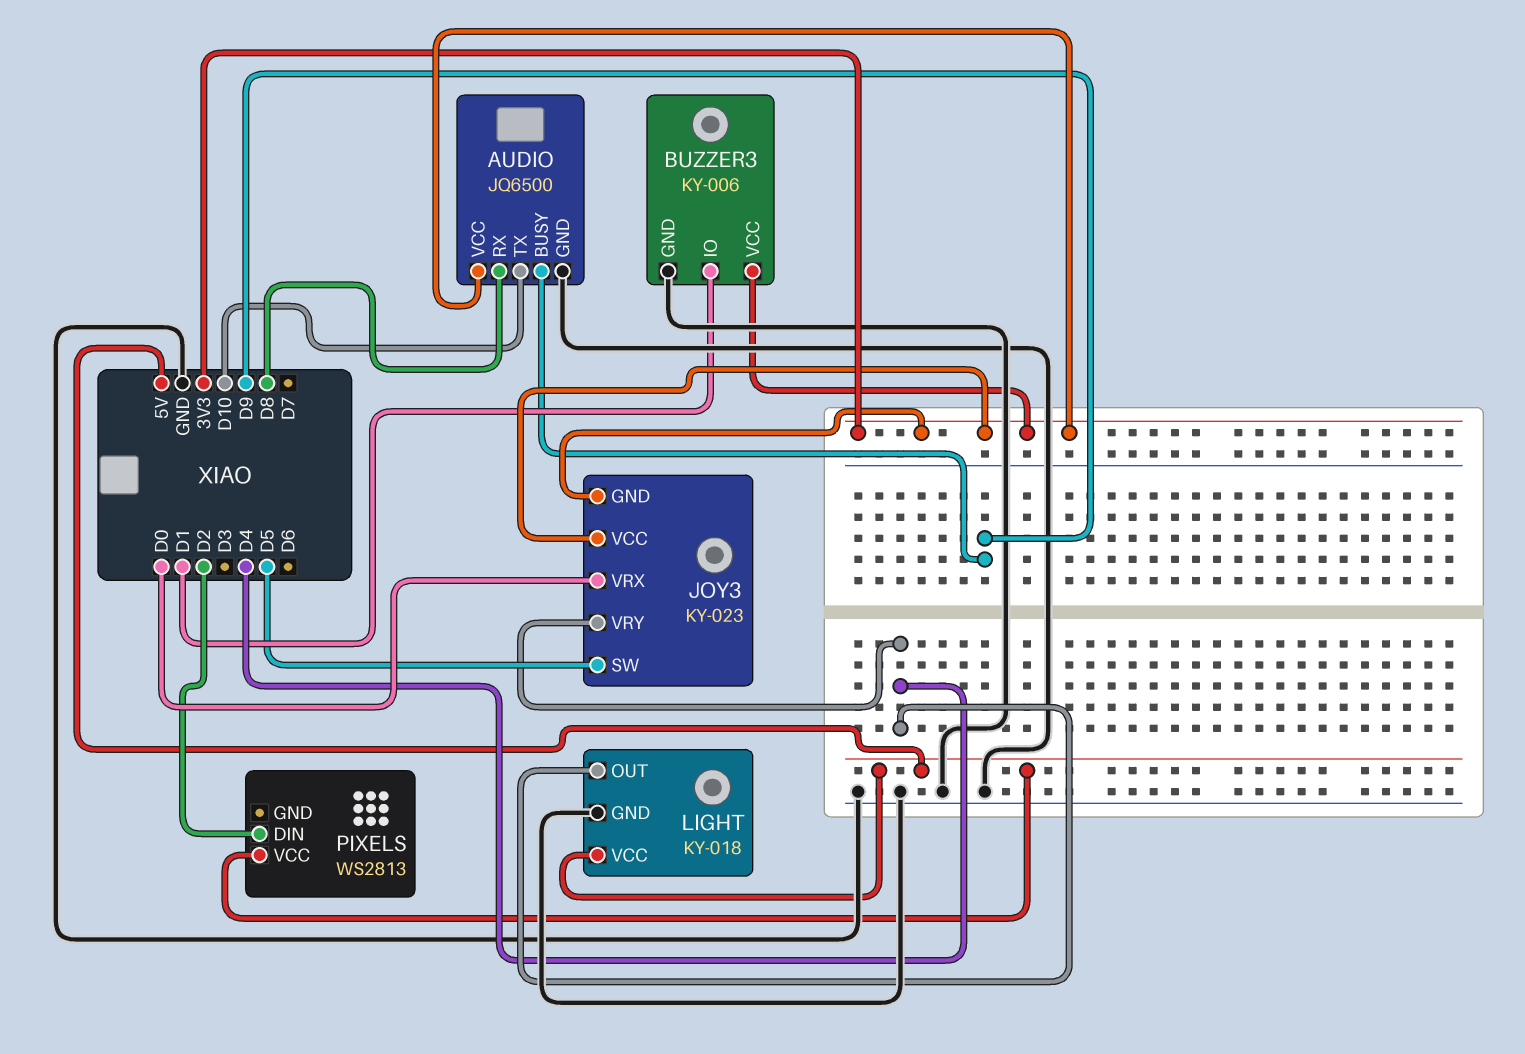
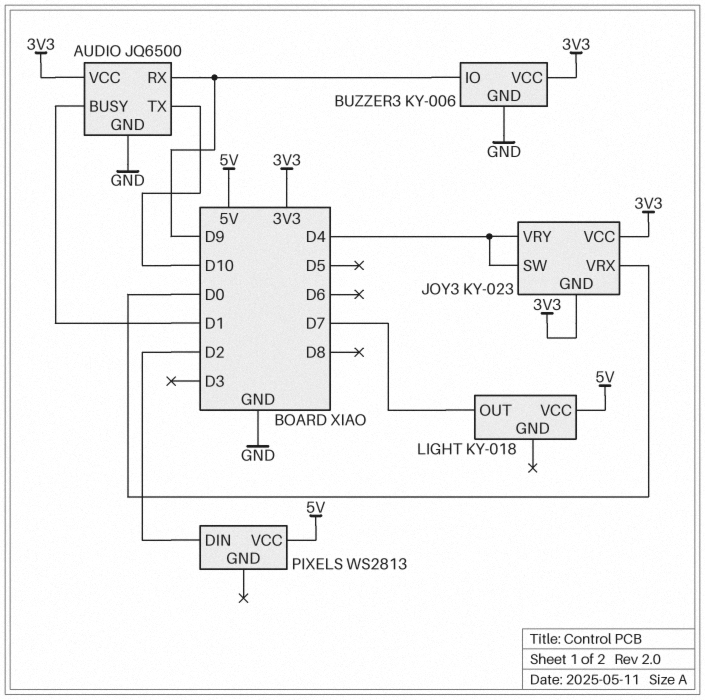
AUDIO pin BUSY: D9 -> D1
AUDIO pin RX: D8 -> D9
BUZZER3 pin IO: D1 -> D9
JOY3 pin SW: D5 -> D4
LIGHT pin GND: GND -> none
LIGHT pin OUT: D4 -> D7

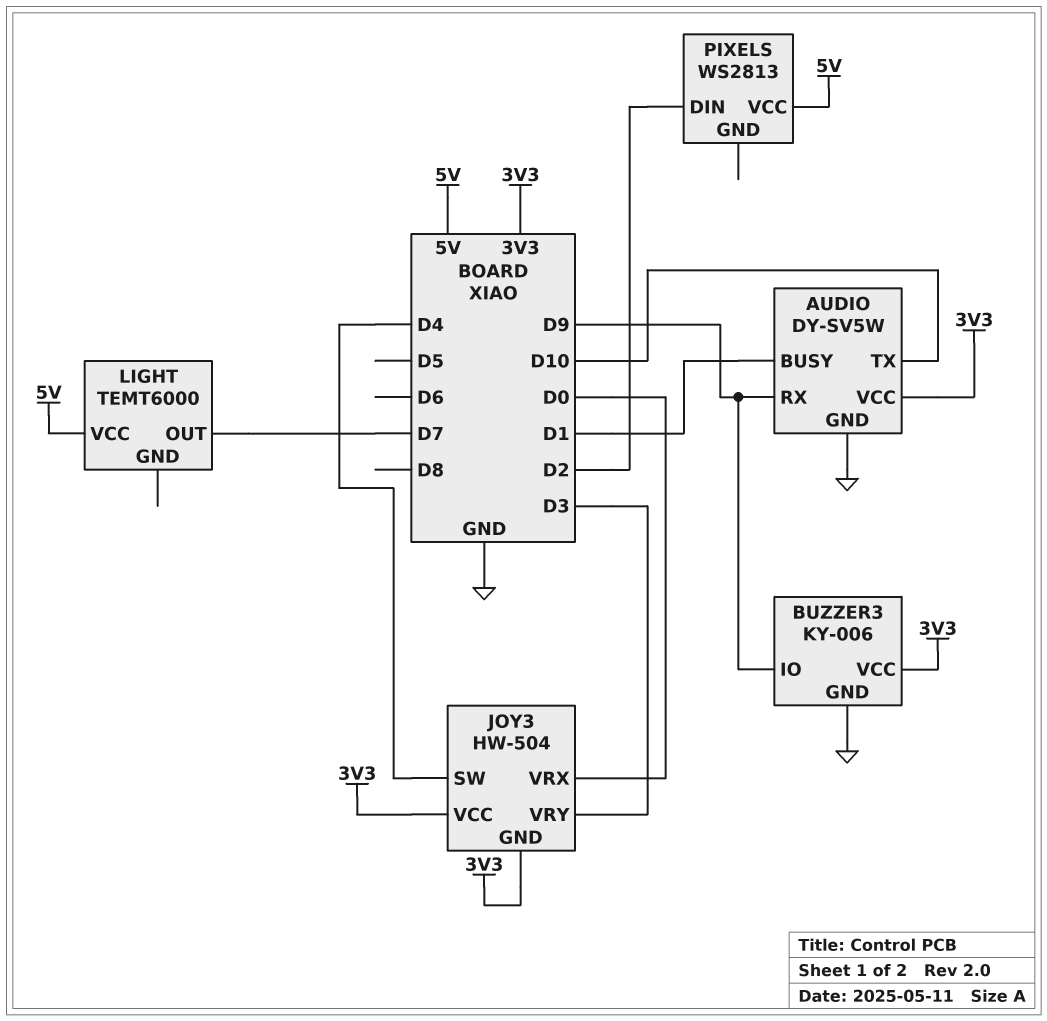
AUDIO: JQ6500 -> DY-SV5W
JOY3: KY-023 -> HW-504
JOY3 pin VRY: D4 -> D3
LIGHT: KY-018 -> TEMT6000

